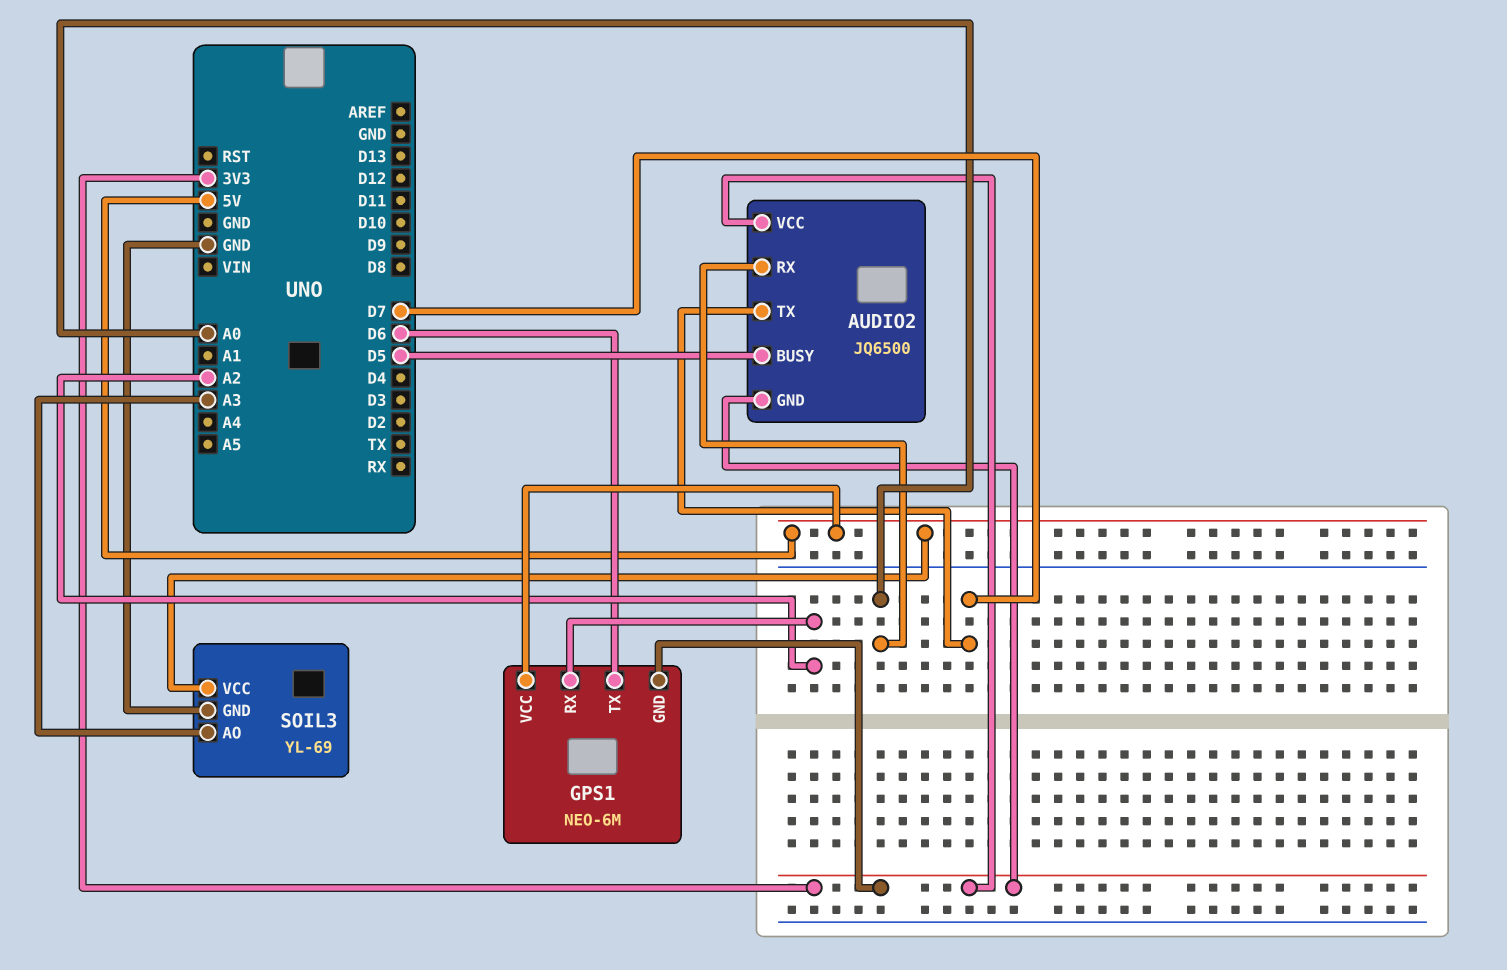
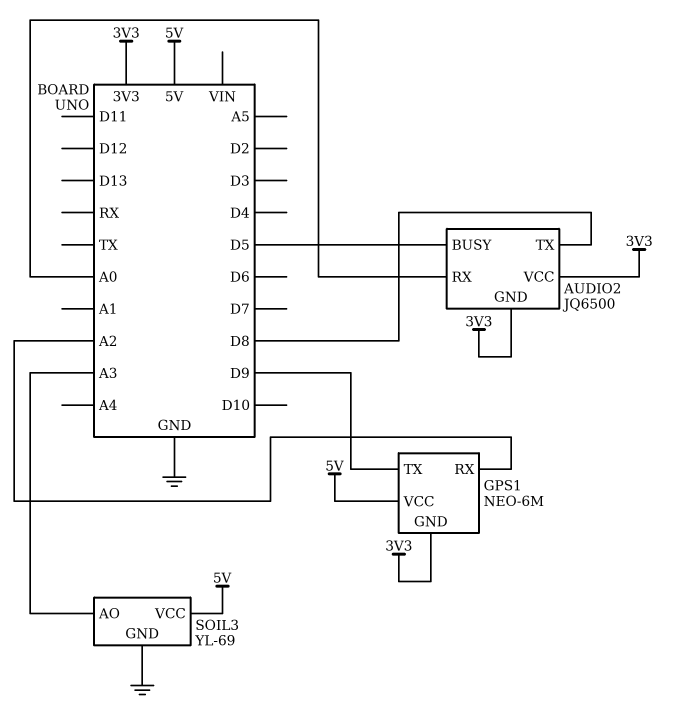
AUDIO2 pin TX: D7 -> D8
GPS1 pin TX: D6 -> D9

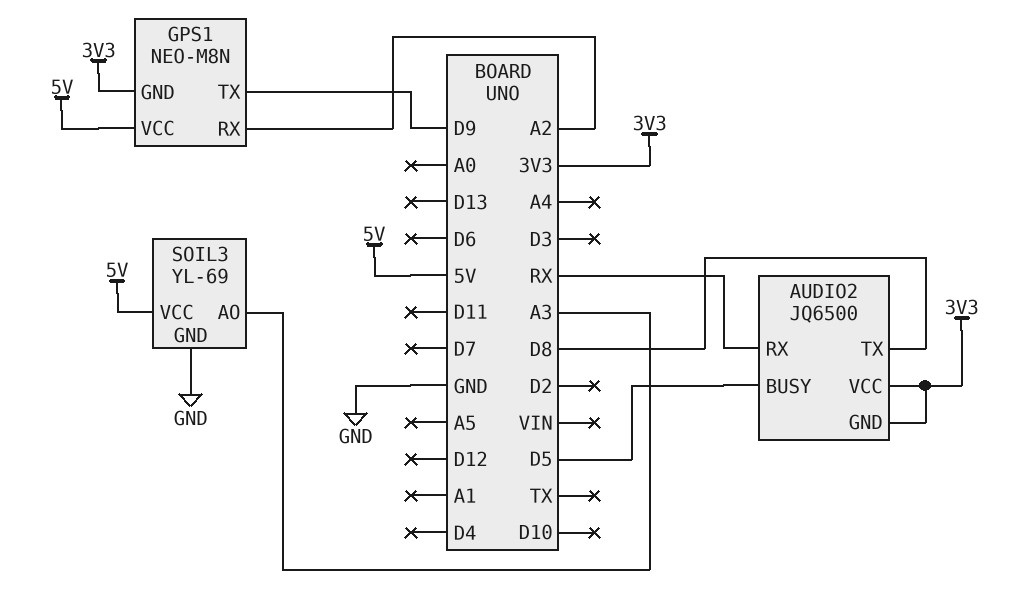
AUDIO2 pin RX: A0 -> RX
GPS1: NEO-6M -> NEO-M8N

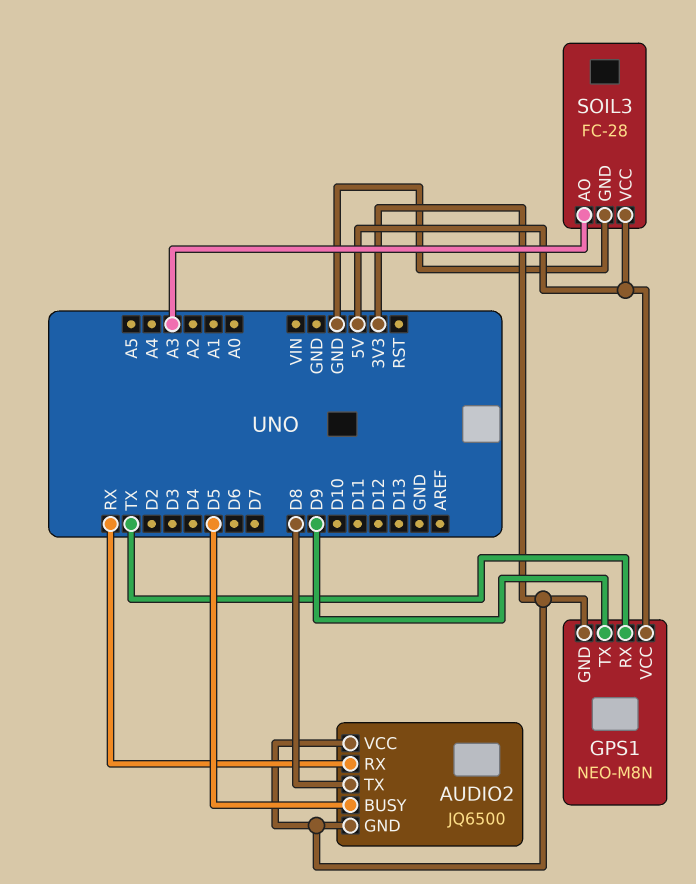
GPS1 pin RX: A2 -> TX
SOIL3: YL-69 -> FC-28

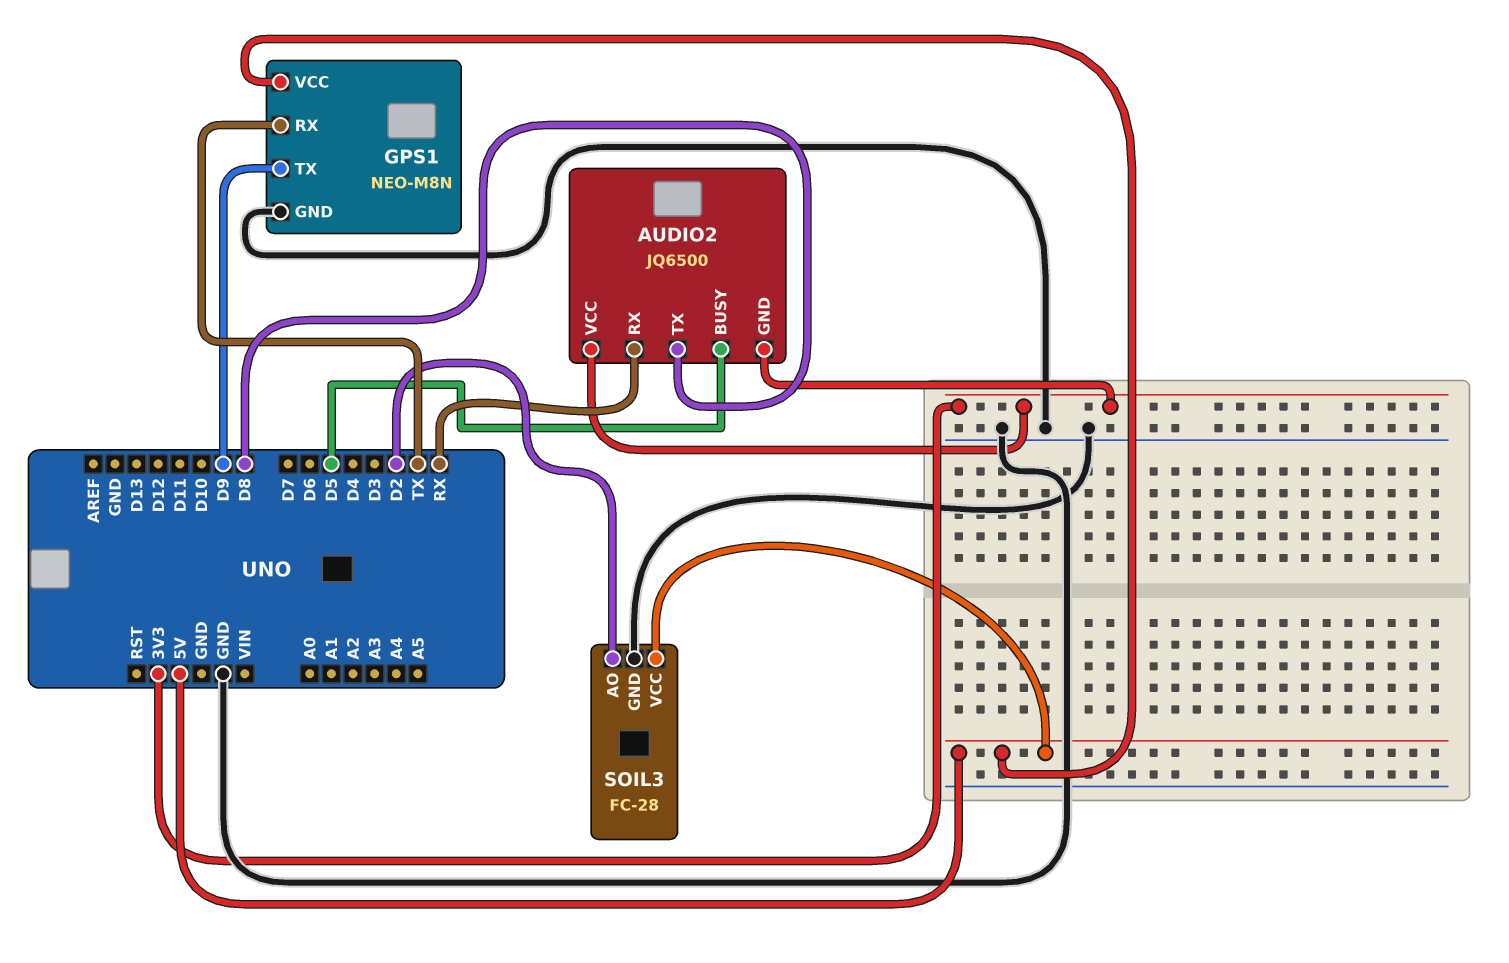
GPS1 pin GND: 3V3 -> GND
SOIL3 pin AO: A3 -> D2

